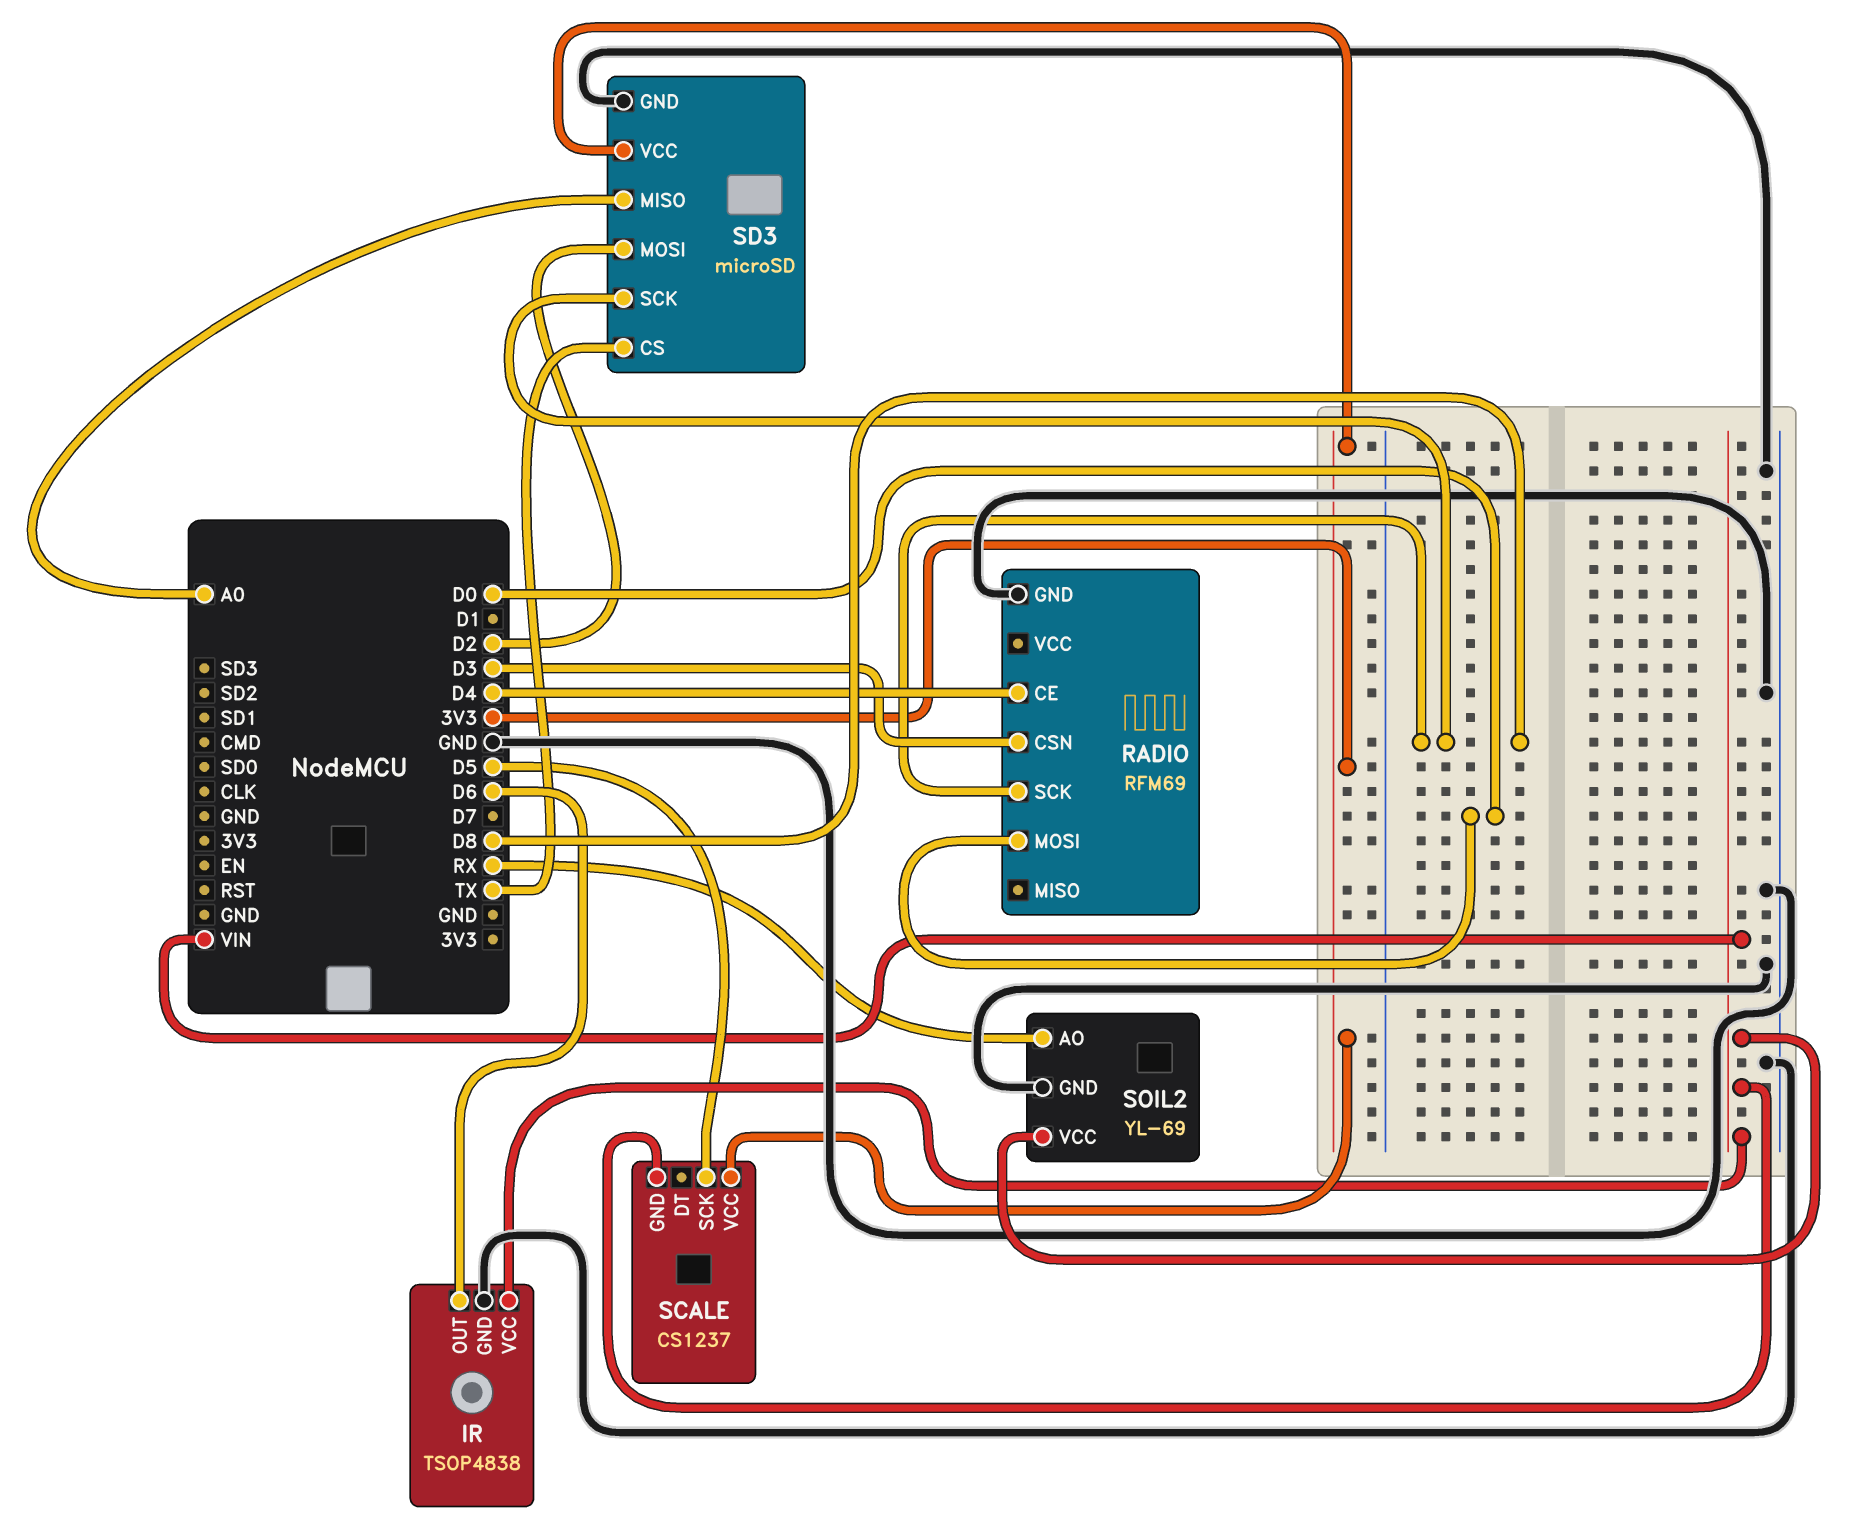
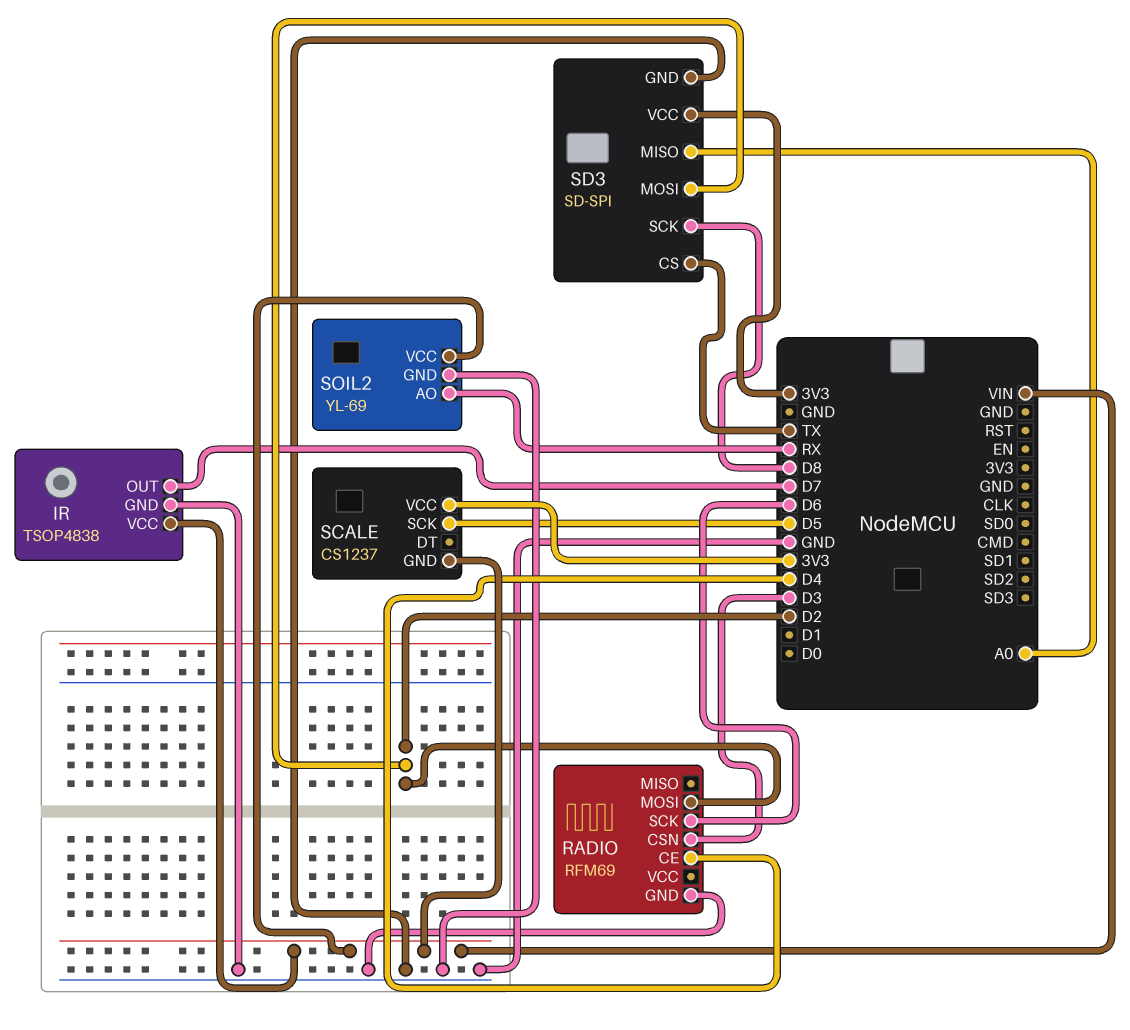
IR pin OUT: D6 -> D7
RADIO pin MOSI: D0 -> D2
RADIO pin SCK: D8 -> D6
SD3: microSD -> SD-SPI

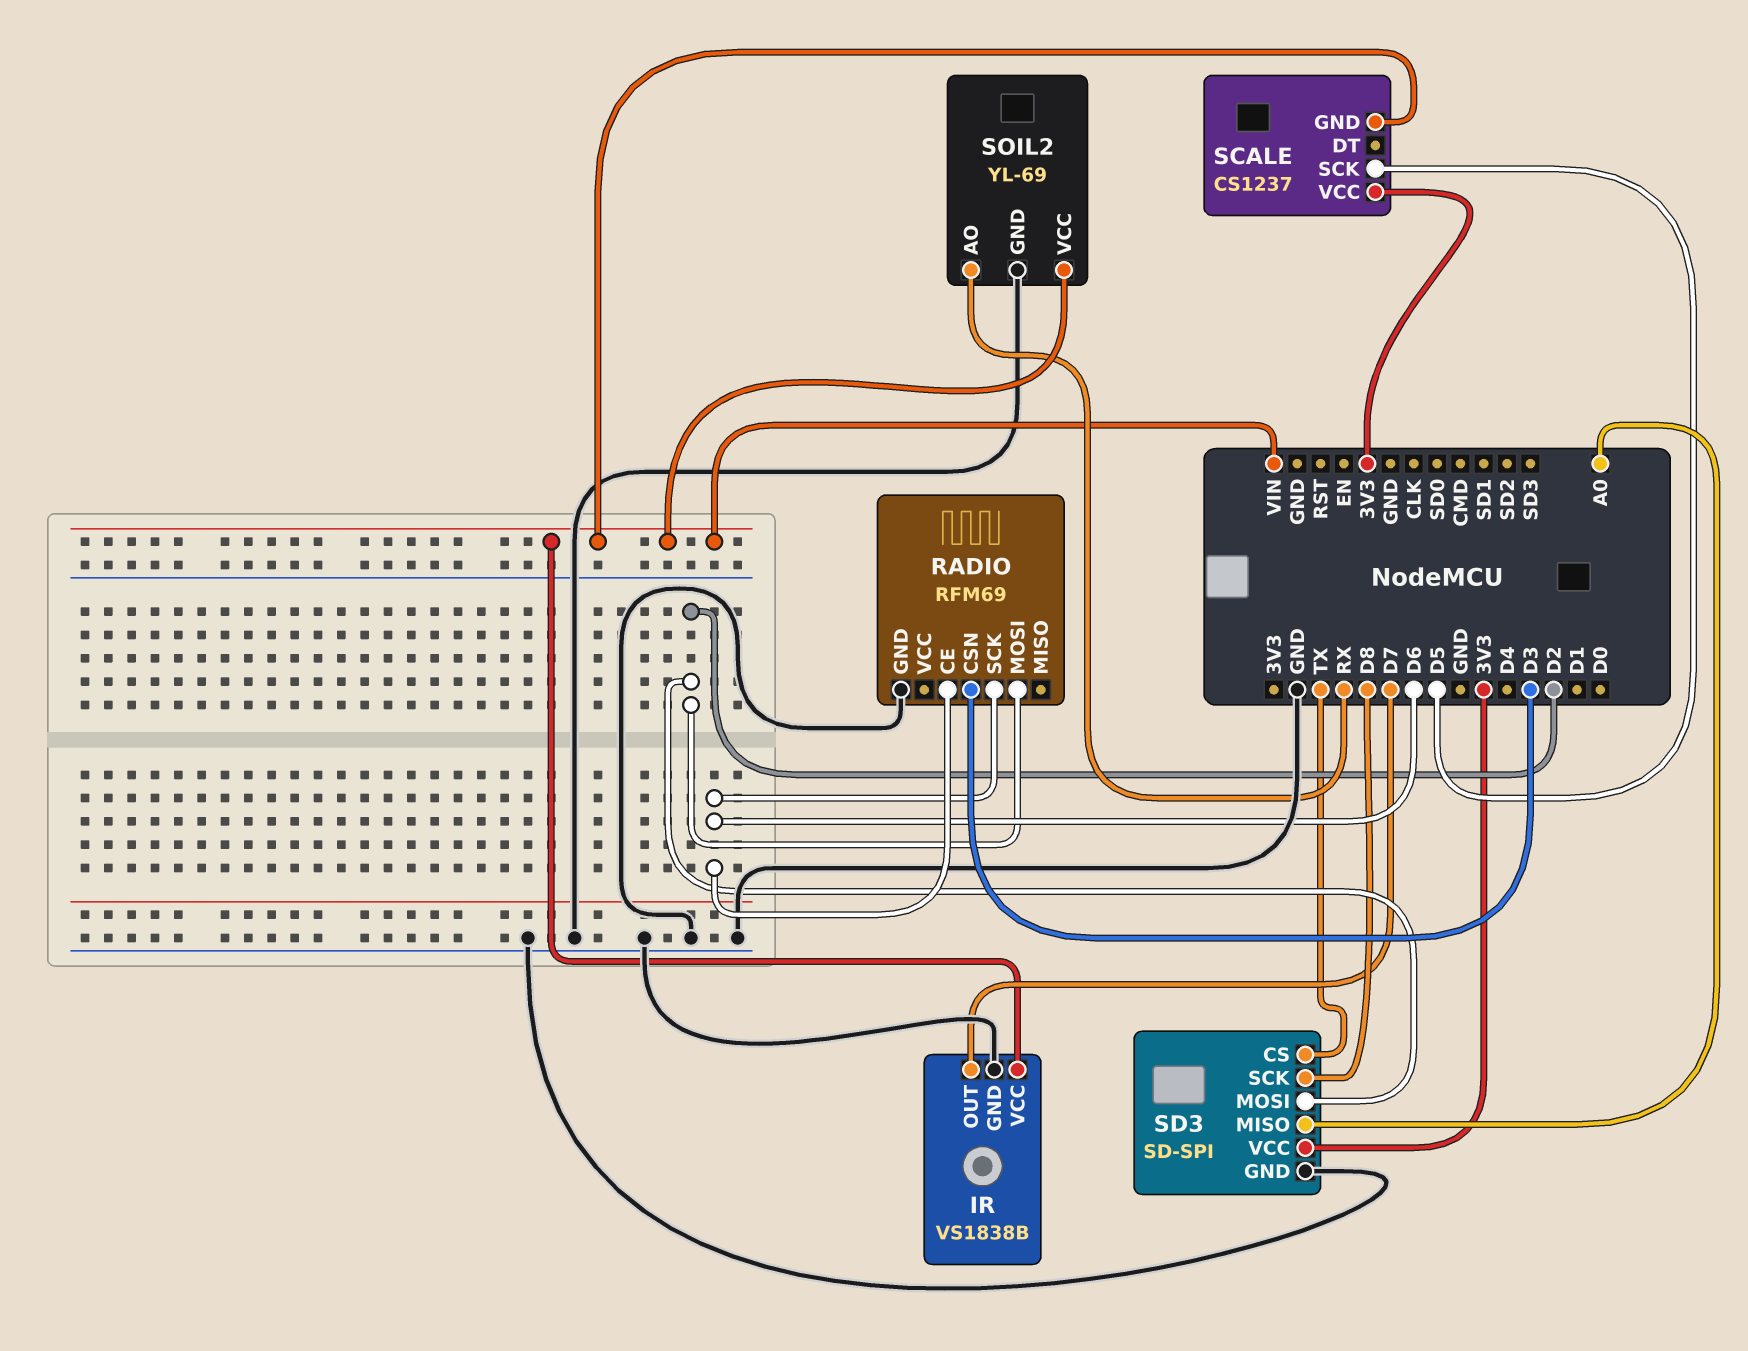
IR: TSOP4838 -> VS1838B
RADIO pin CE: D4 -> D6

